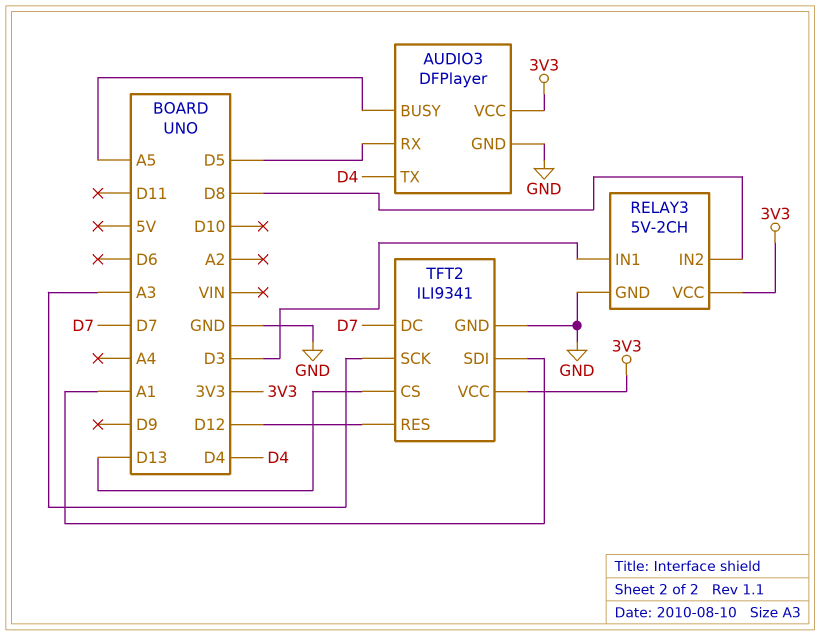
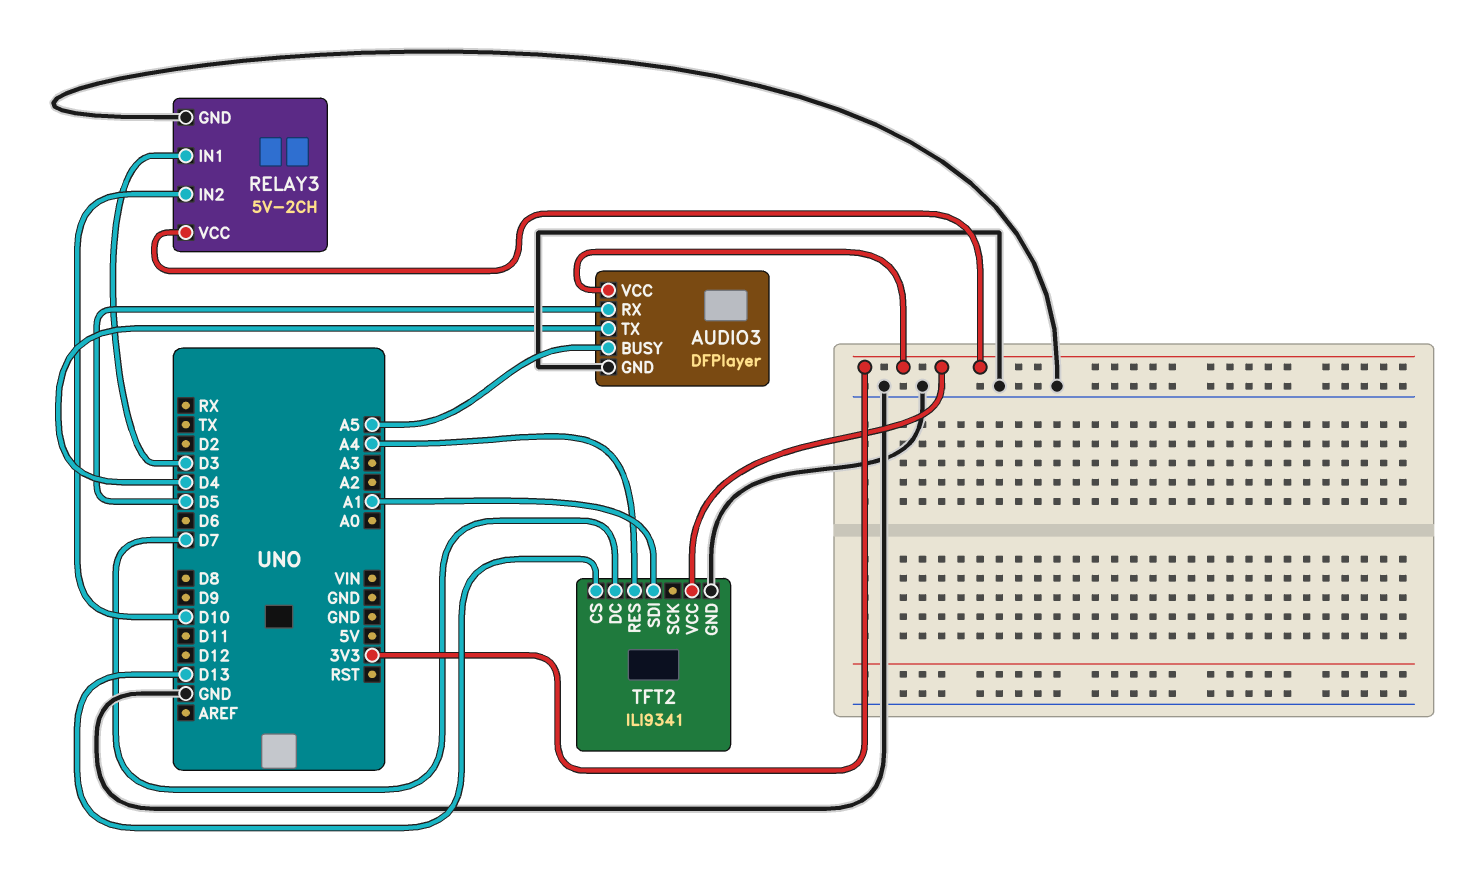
RELAY3 pin IN2: D8 -> D10
TFT2 pin RES: D12 -> A4
TFT2 pin SCK: A3 -> none

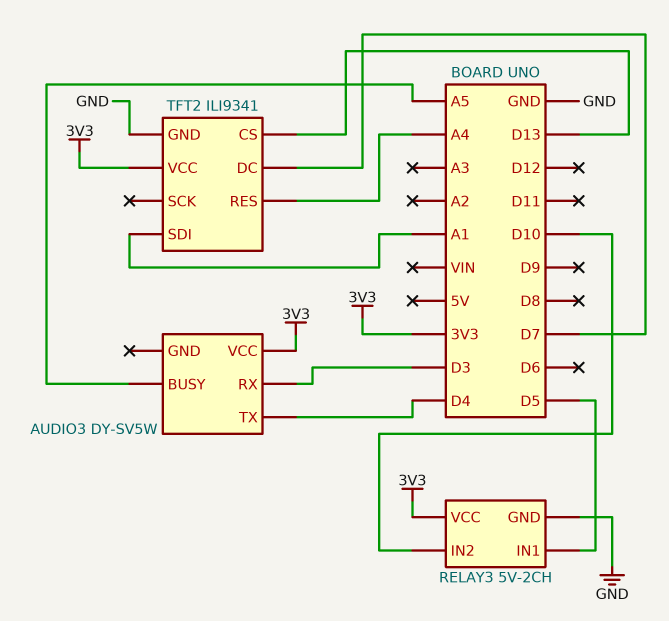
AUDIO3: DFPlayer -> DY-SV5W
AUDIO3 pin GND: GND -> none
AUDIO3 pin RX: D5 -> D3
RELAY3 pin IN1: D3 -> D5

